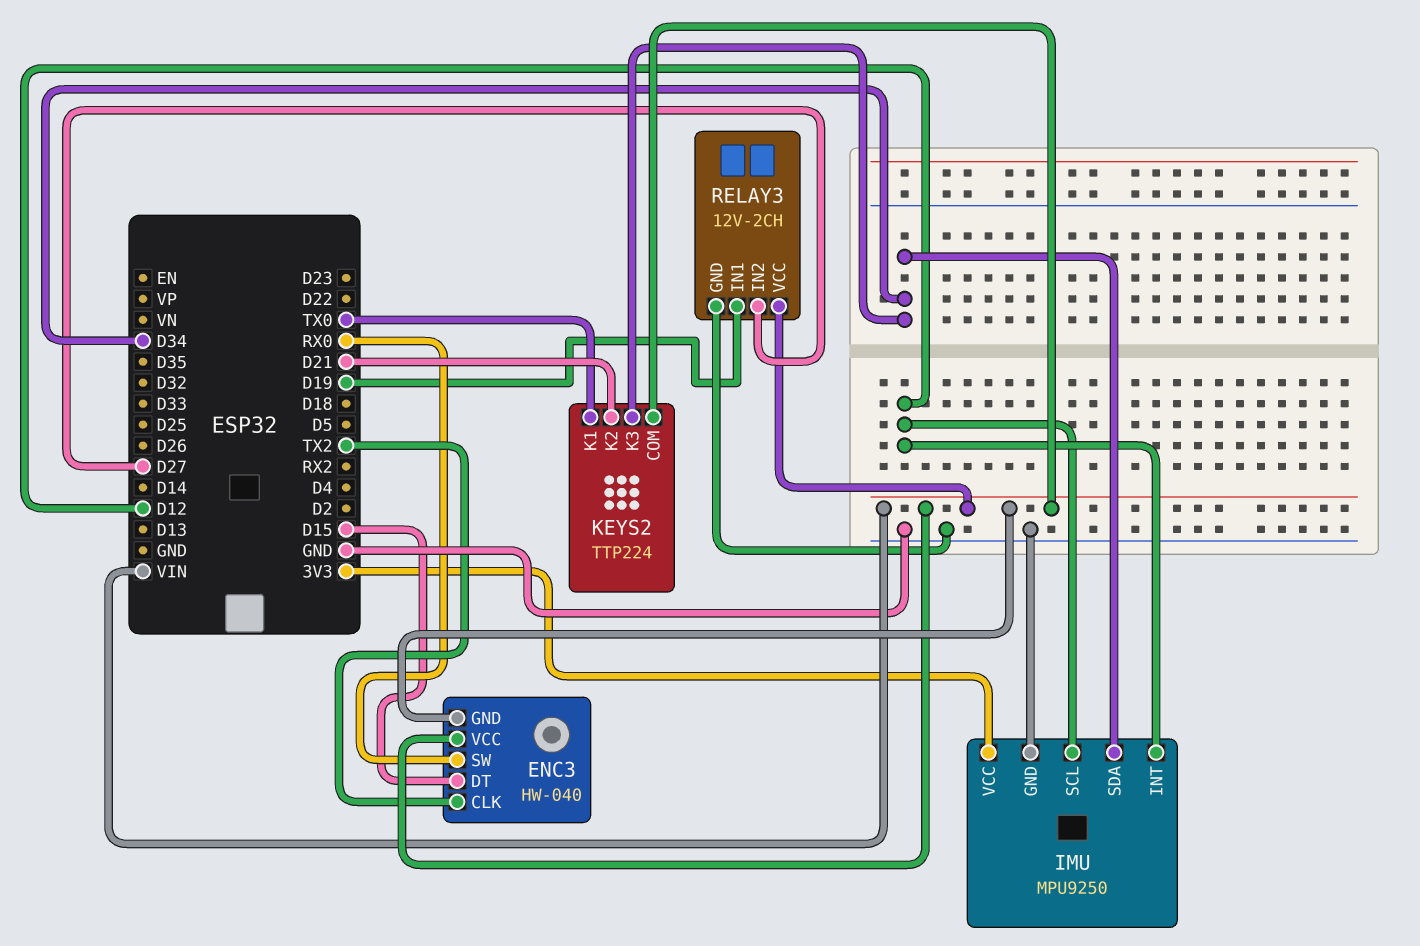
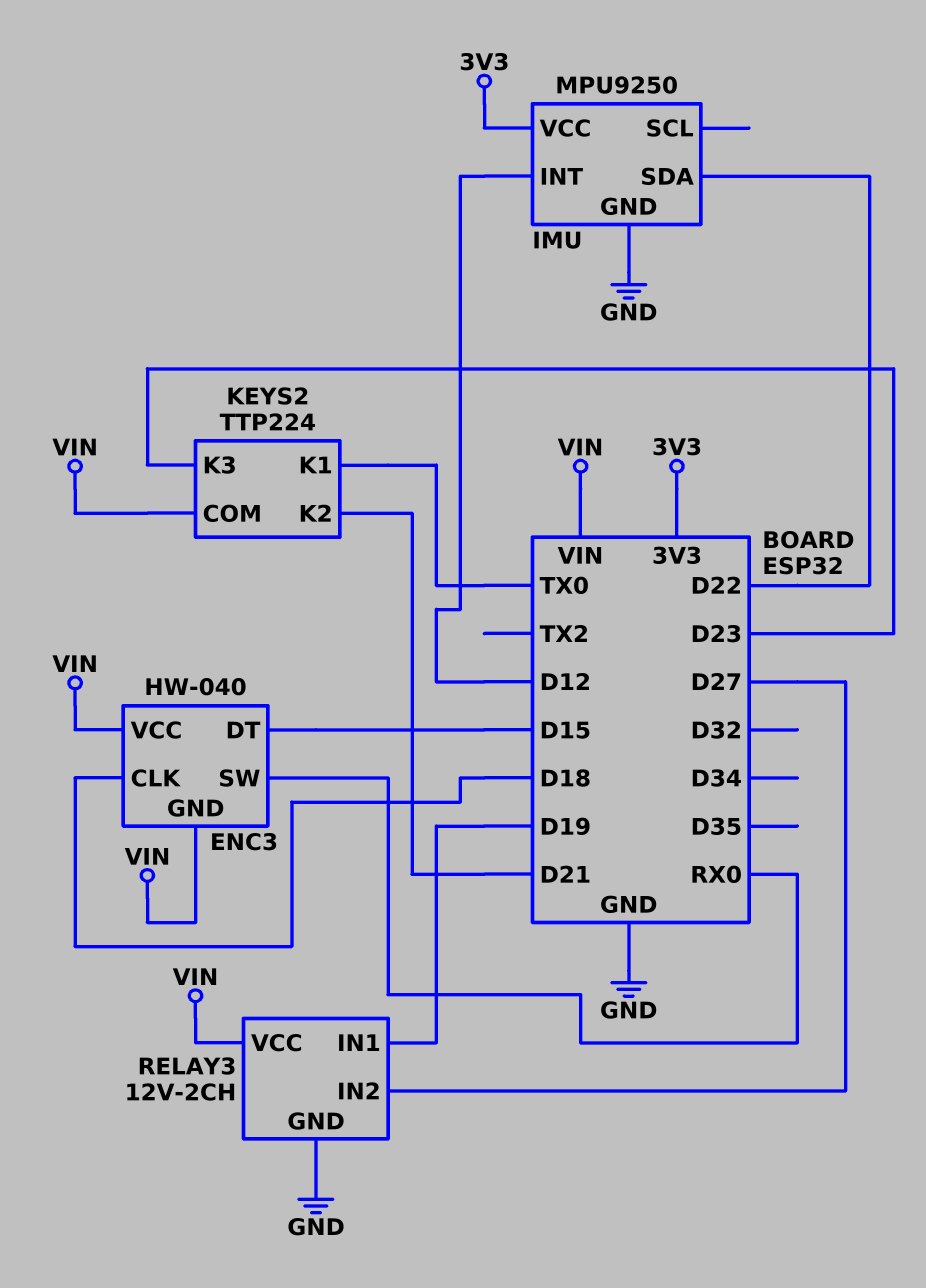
ENC3 pin CLK: TX2 -> D18
IMU pin SCL: D12 -> none
IMU pin SDA: D34 -> D22
KEYS2 pin K3: D34 -> D23

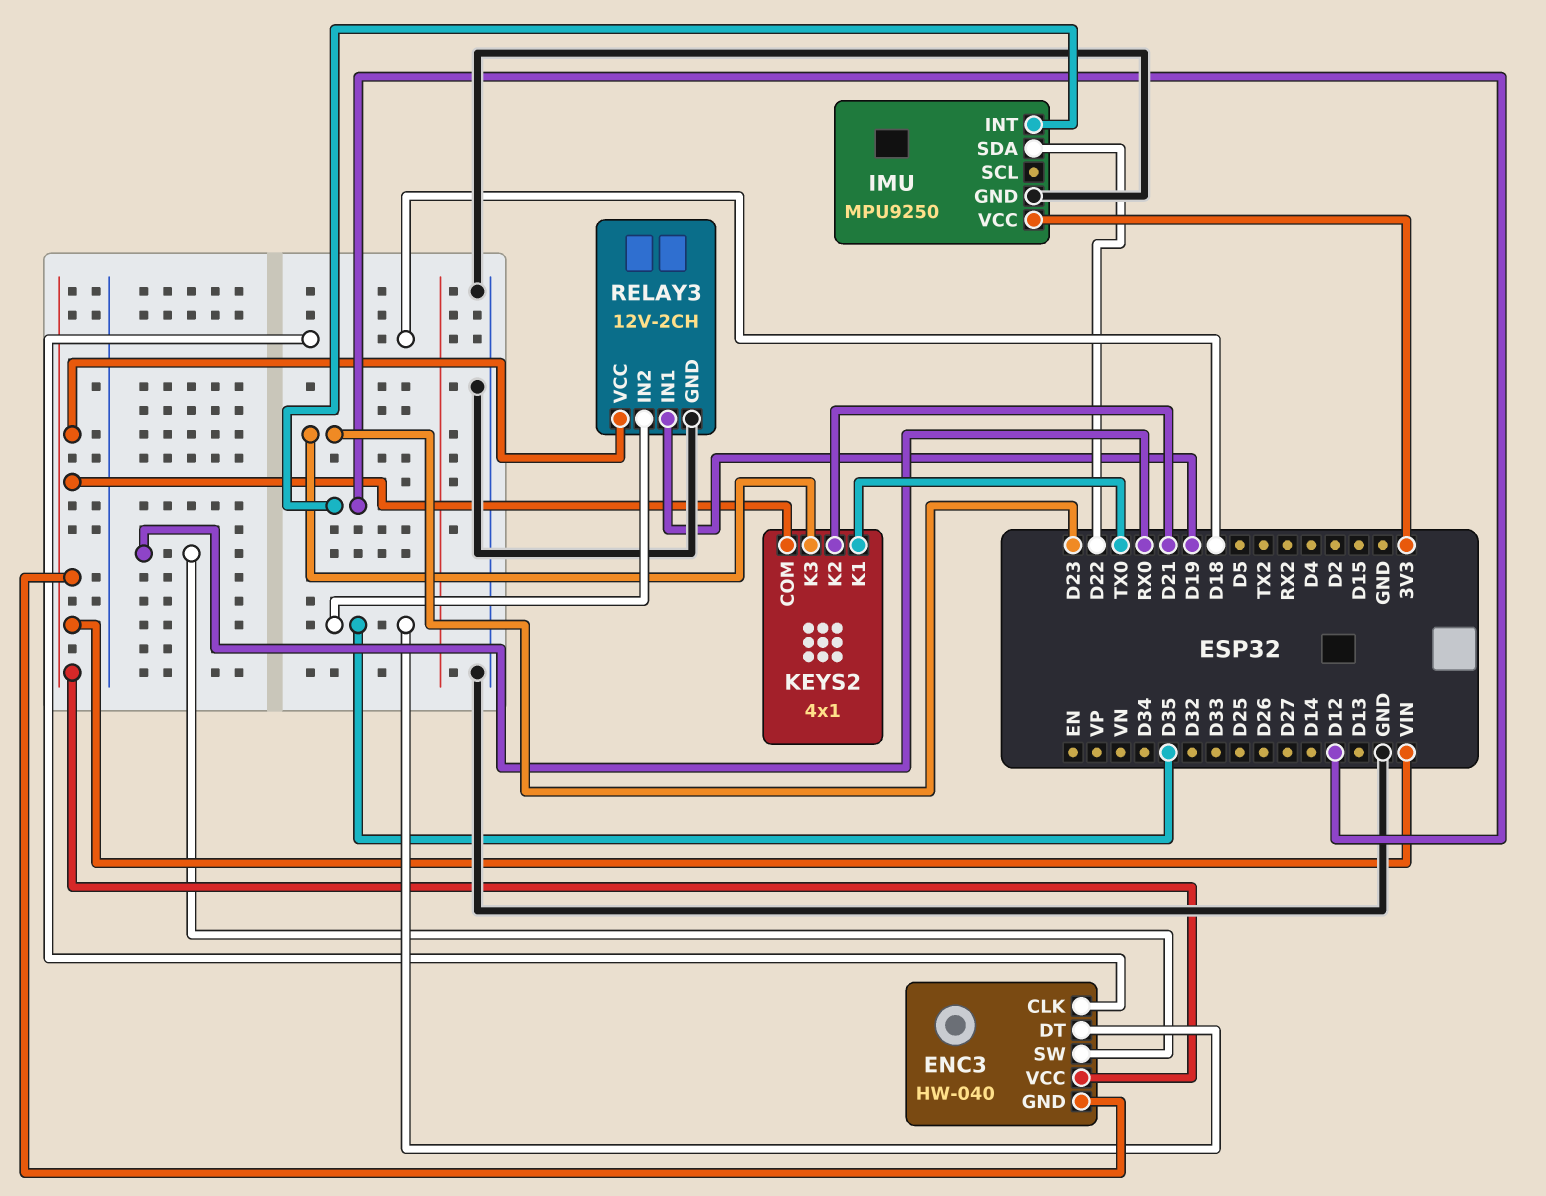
ENC3 pin DT: D15 -> D35
KEYS2: TTP224 -> 4x1
RELAY3 pin IN2: D27 -> D35

